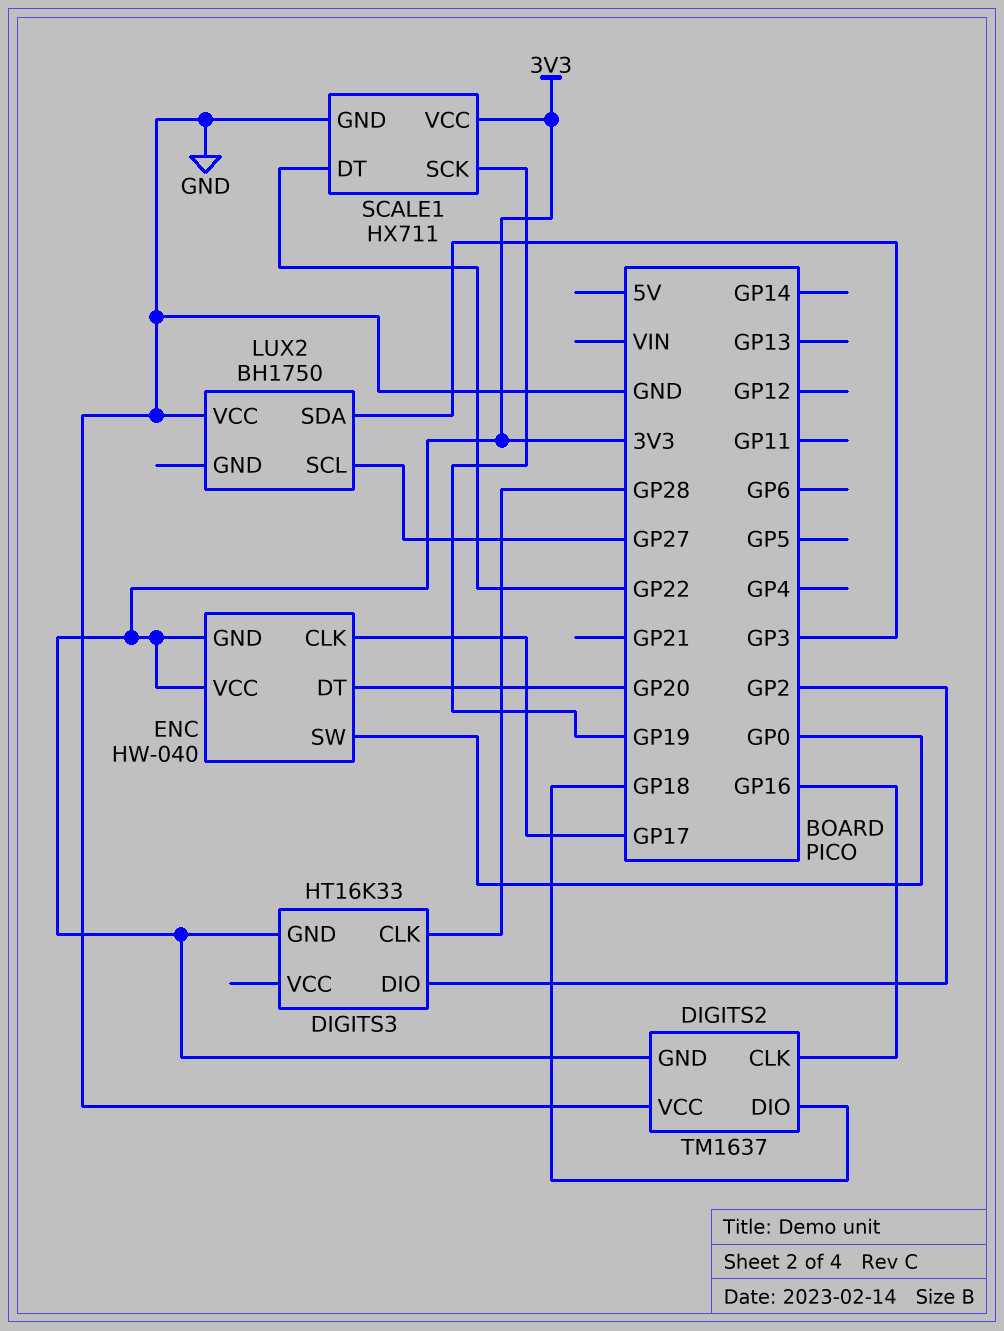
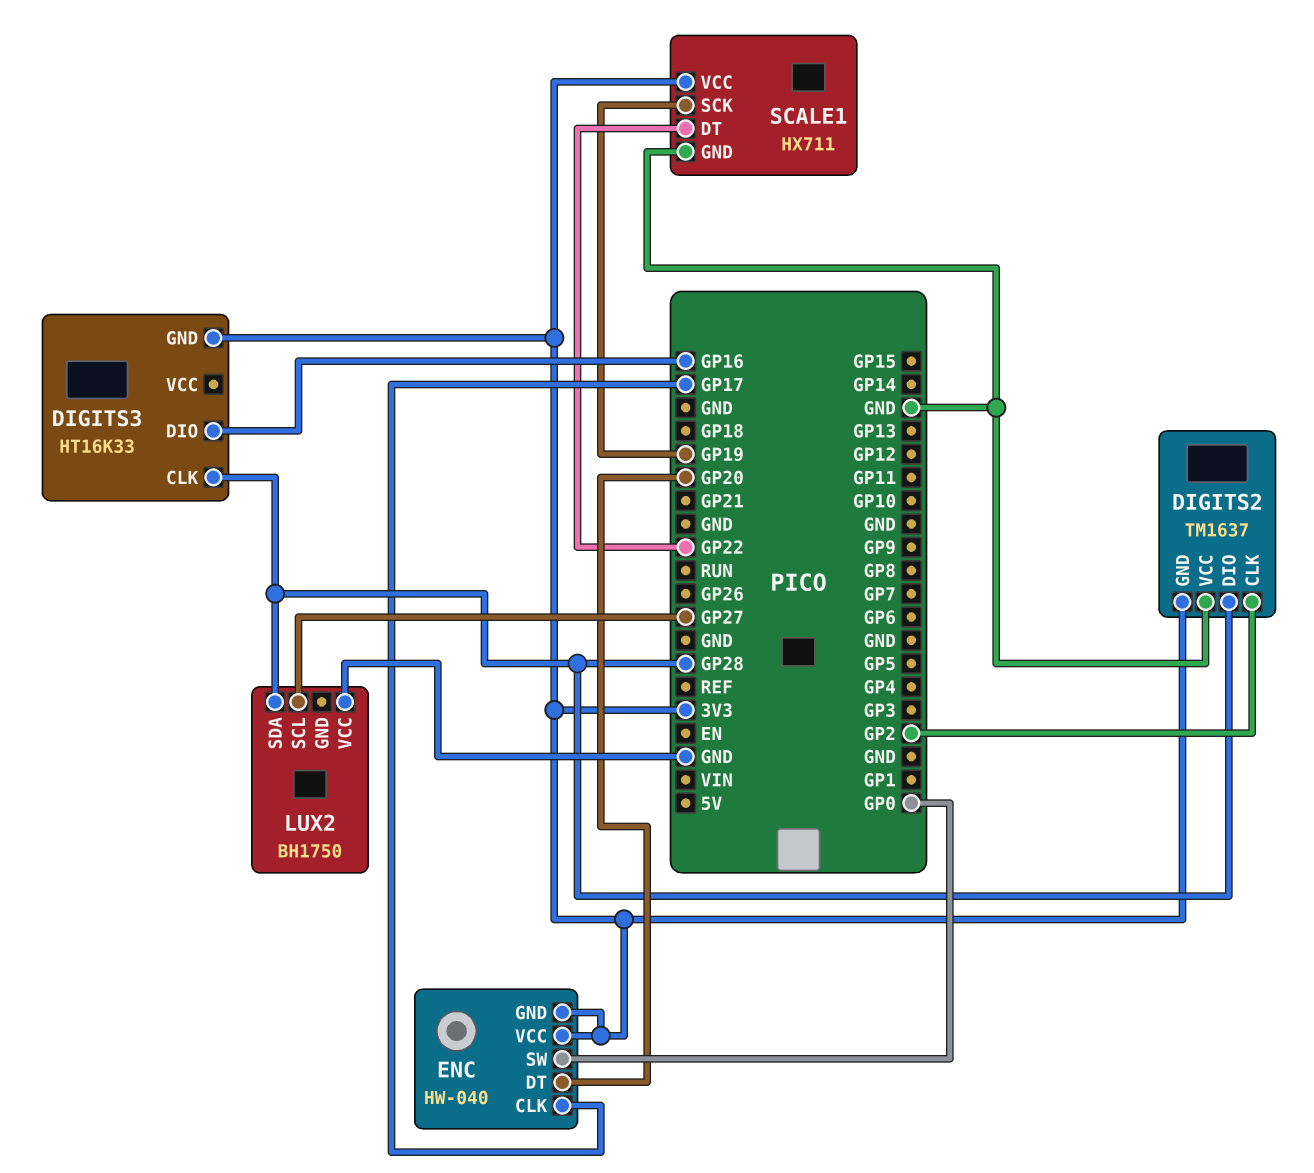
DIGITS2 pin CLK: GP16 -> GP2
DIGITS2 pin DIO: GP18 -> GP28
DIGITS3 pin DIO: GP2 -> GP16
LUX2 pin SDA: GP3 -> GP28

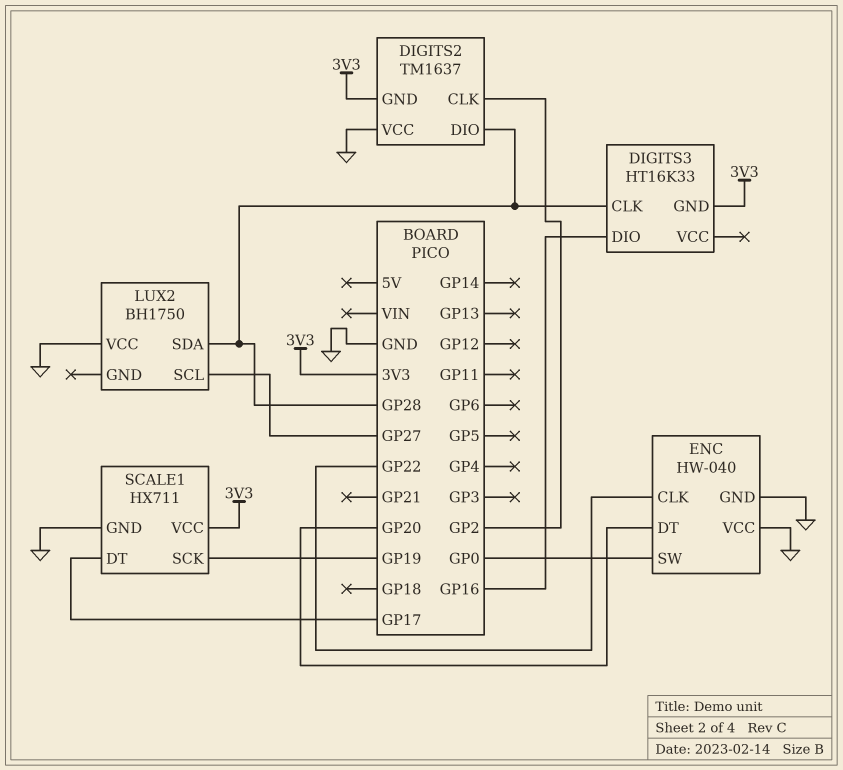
ENC pin CLK: GP17 -> GP22
ENC pin GND: 3V3 -> GND
ENC pin VCC: 3V3 -> GND
SCALE1 pin DT: GP22 -> GP17

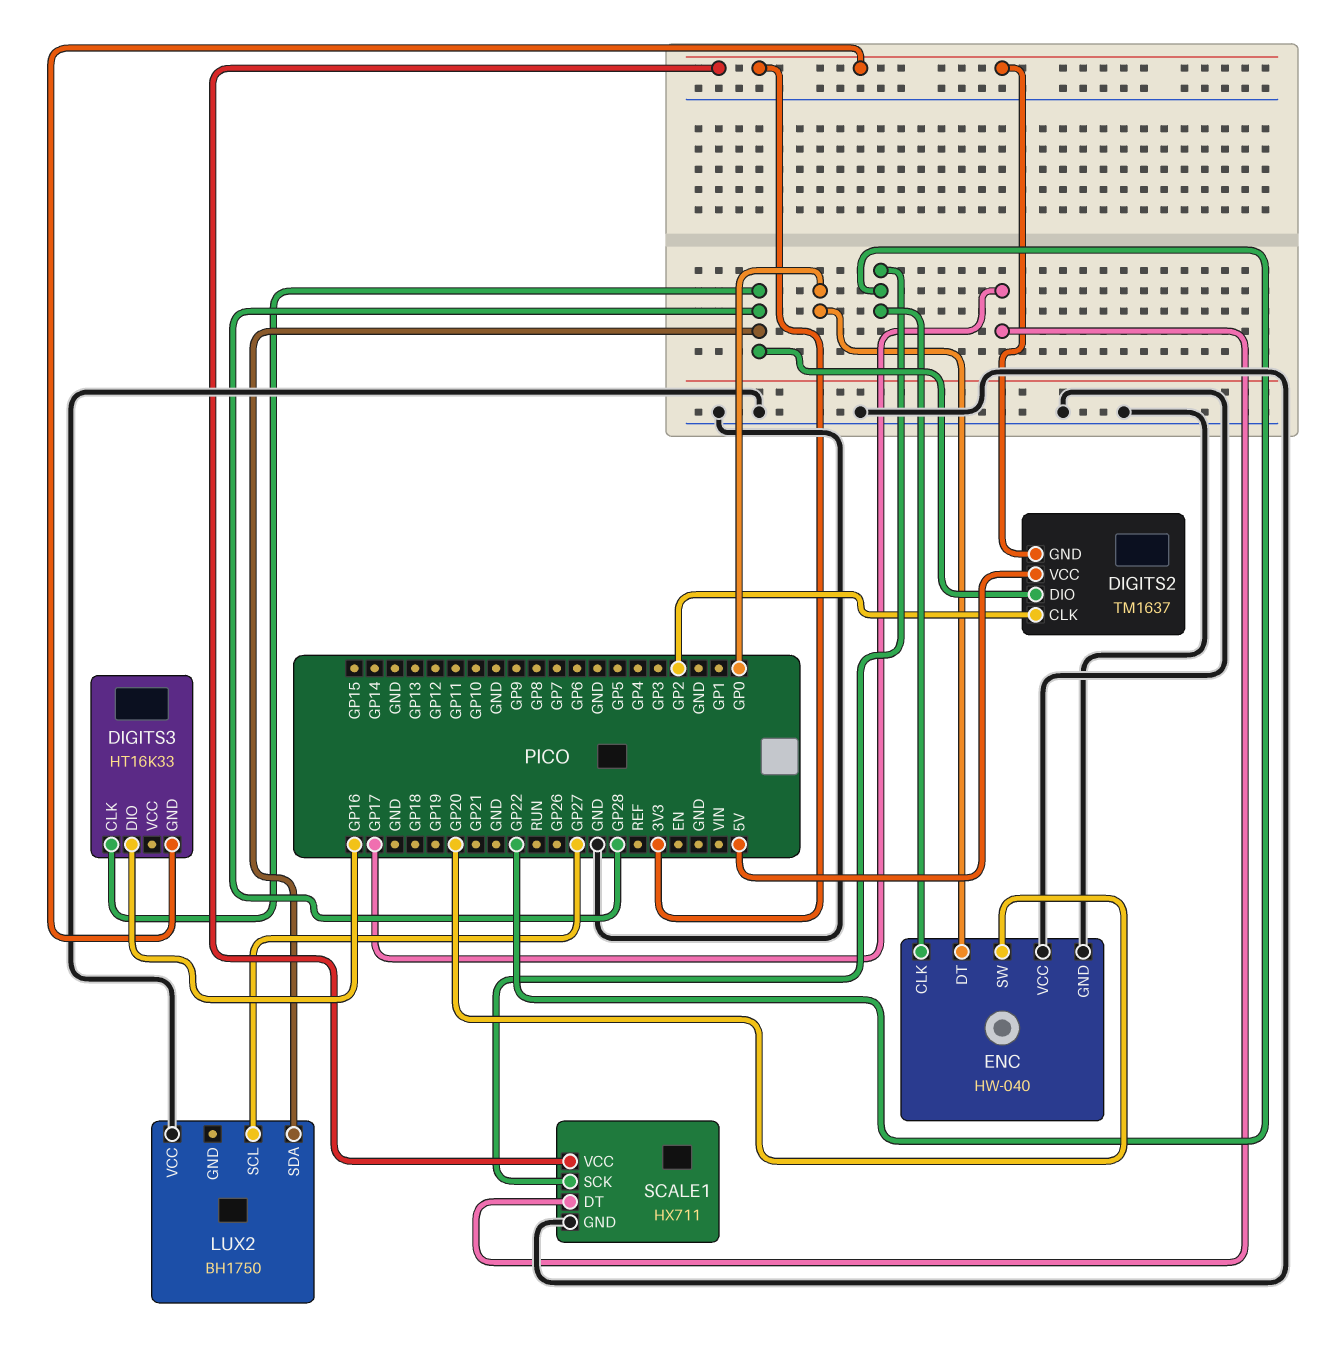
DIGITS2 pin VCC: GND -> 5V
ENC pin DT: GP20 -> GP0
ENC pin SW: GP0 -> GP20
SCALE1 pin SCK: GP19 -> GP22

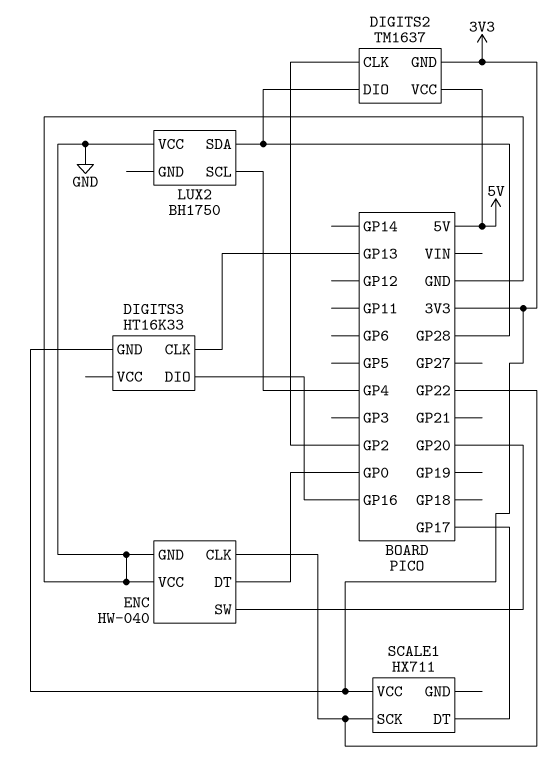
DIGITS3 pin CLK: GP28 -> GP13
LUX2 pin SCL: GP27 -> GP4
SCALE1 pin GND: GND -> none

